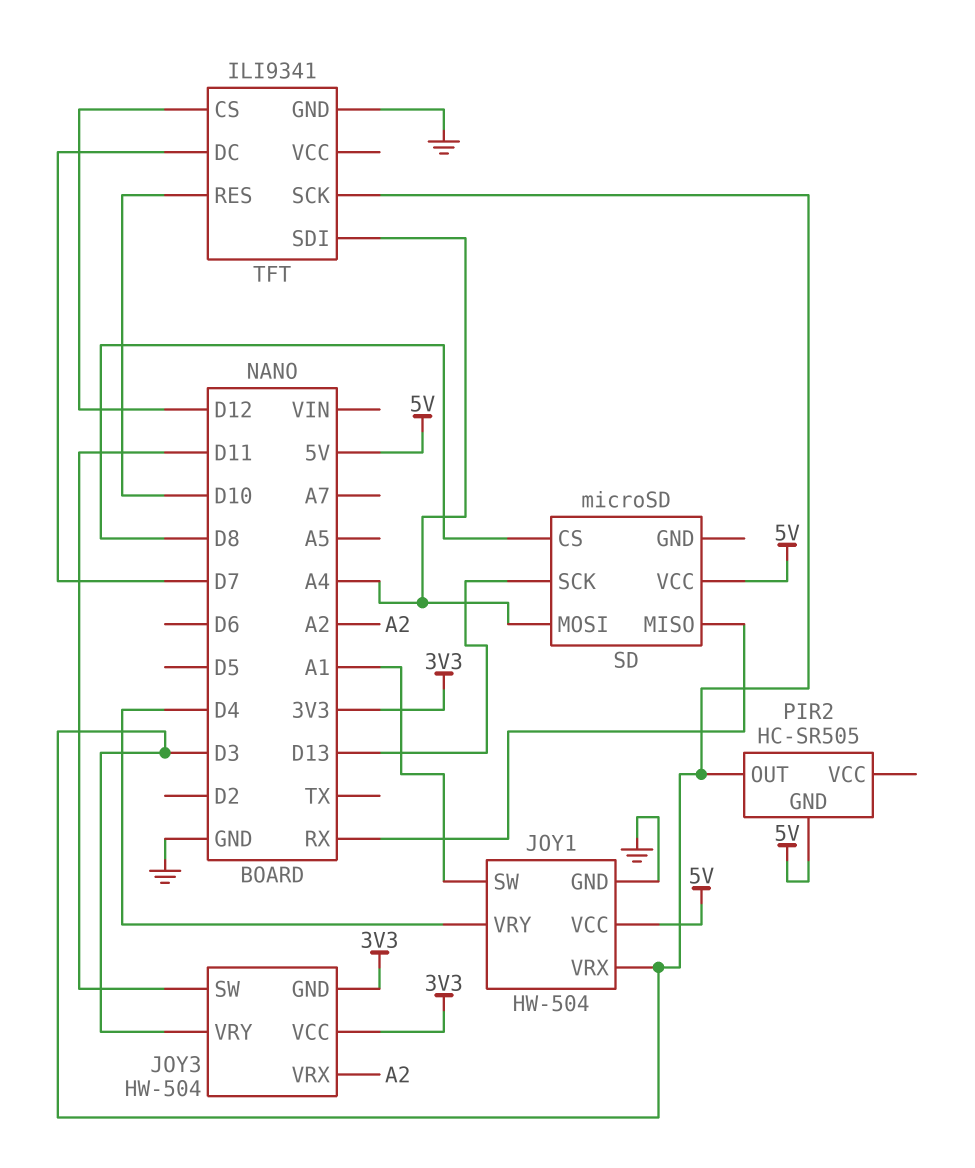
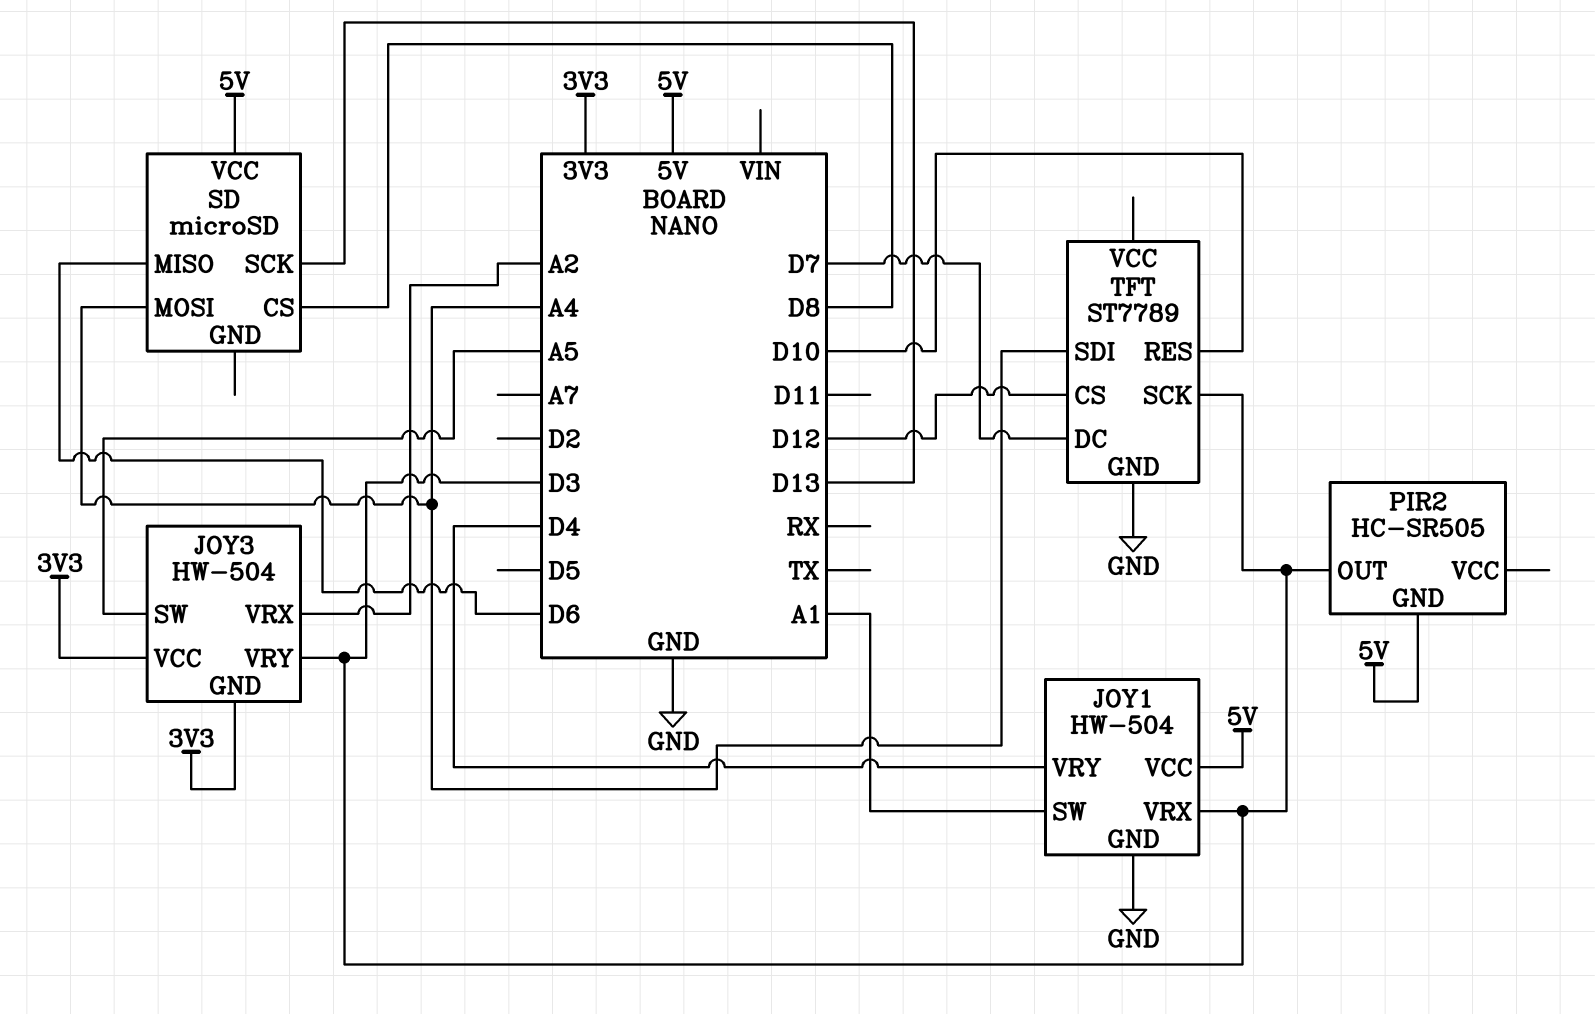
JOY3 pin SW: D11 -> A5
SD pin MISO: RX -> D6
TFT: ILI9341 -> ST7789

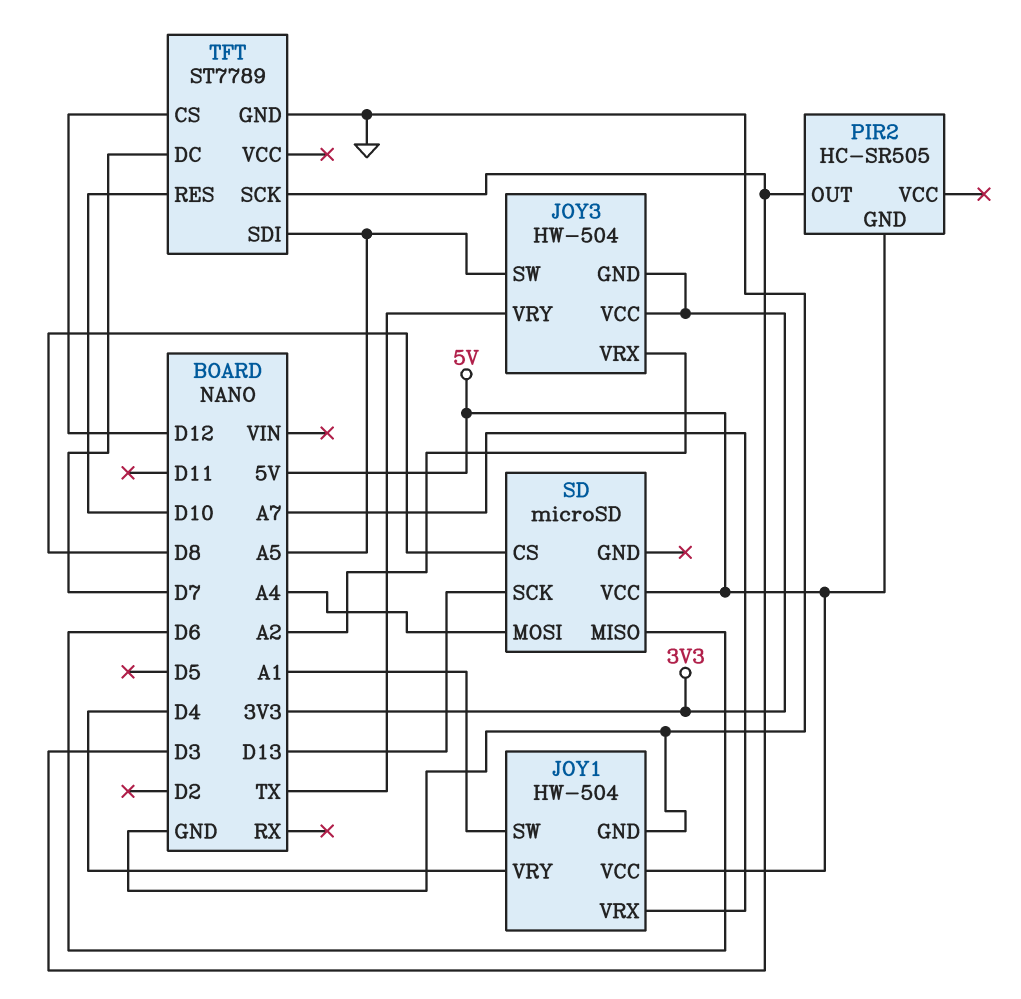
JOY1 pin VRX: D3 -> A7
JOY3 pin VRY: D3 -> TX
TFT pin SDI: A4 -> A5

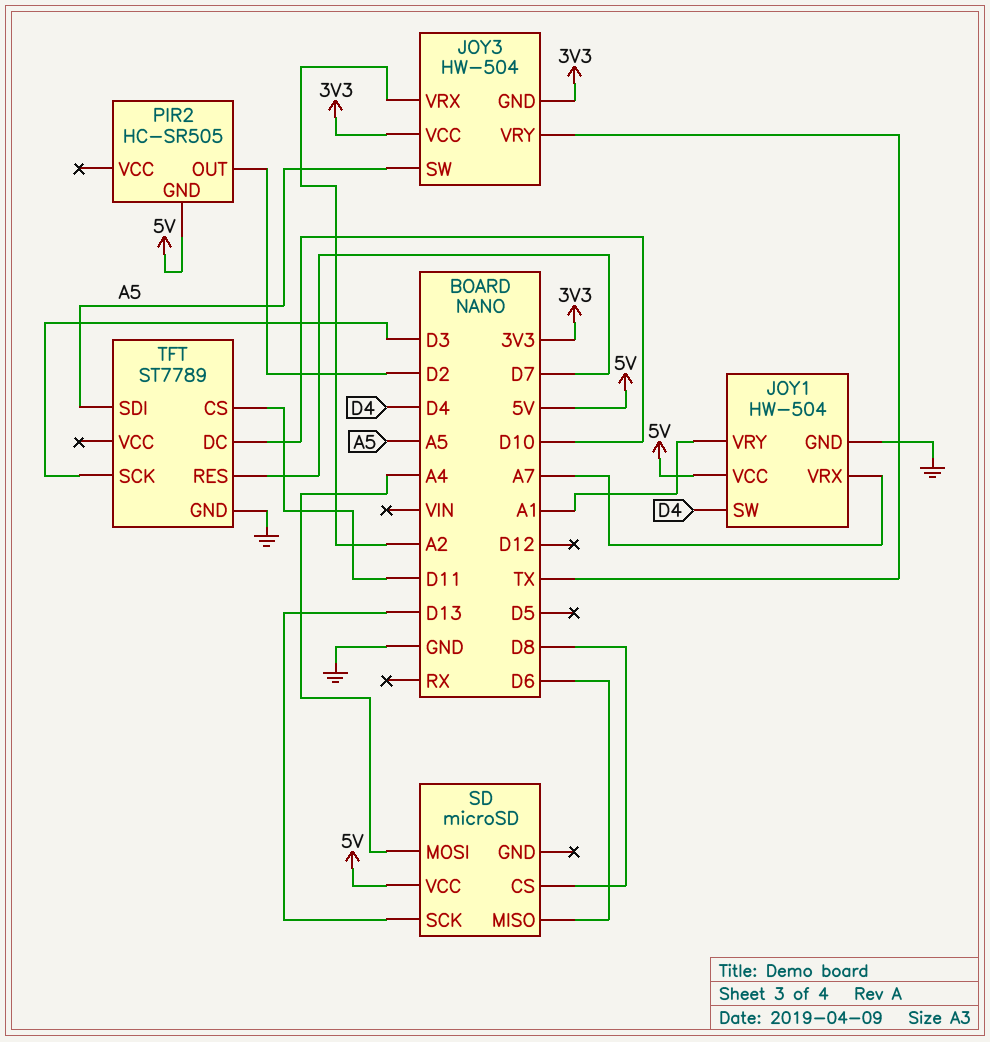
JOY1 pin SW: A1 -> D4
JOY1 pin VRY: D4 -> A1
PIR2 pin OUT: D3 -> D2
TFT pin CS: D12 -> D11
TFT pin DC: D7 -> D10
TFT pin RES: D10 -> D7

